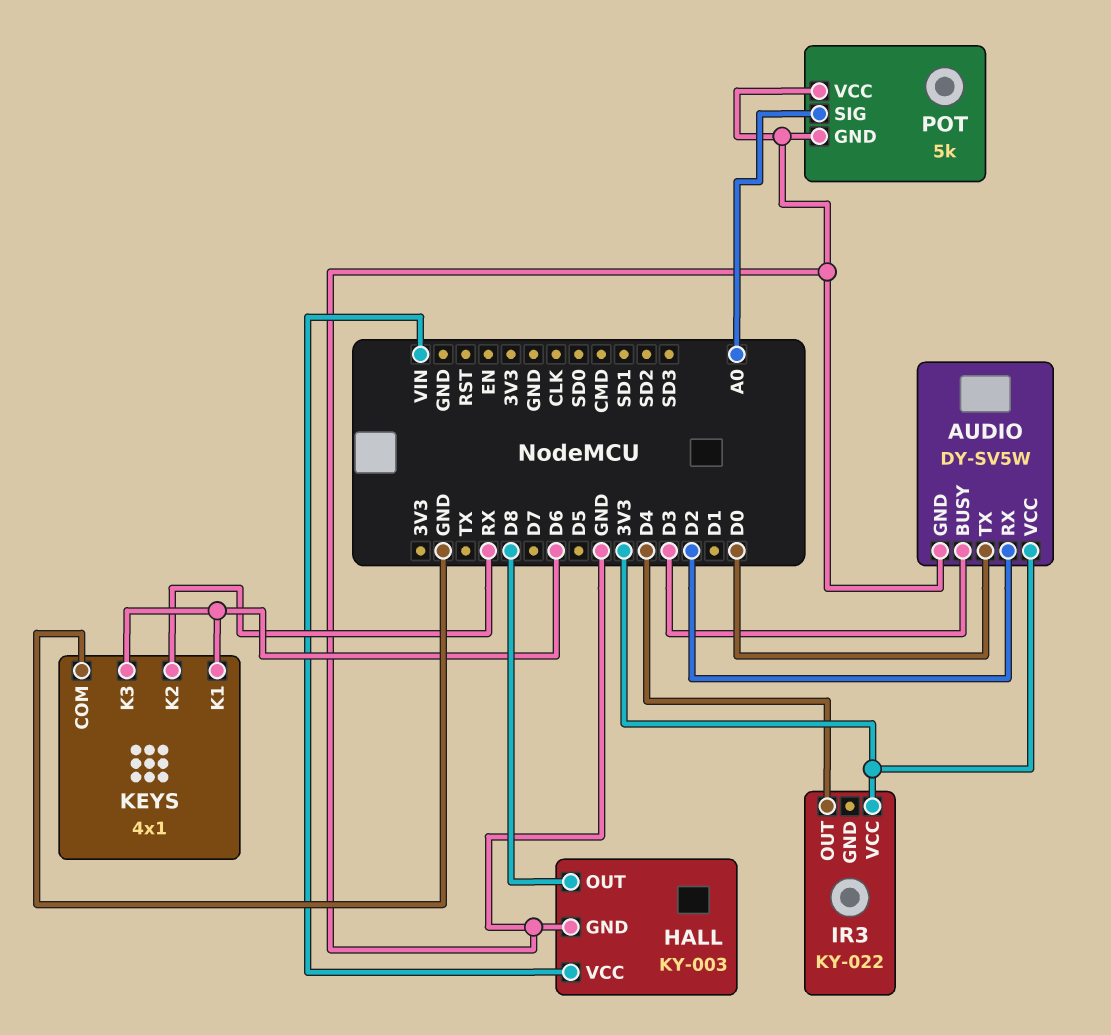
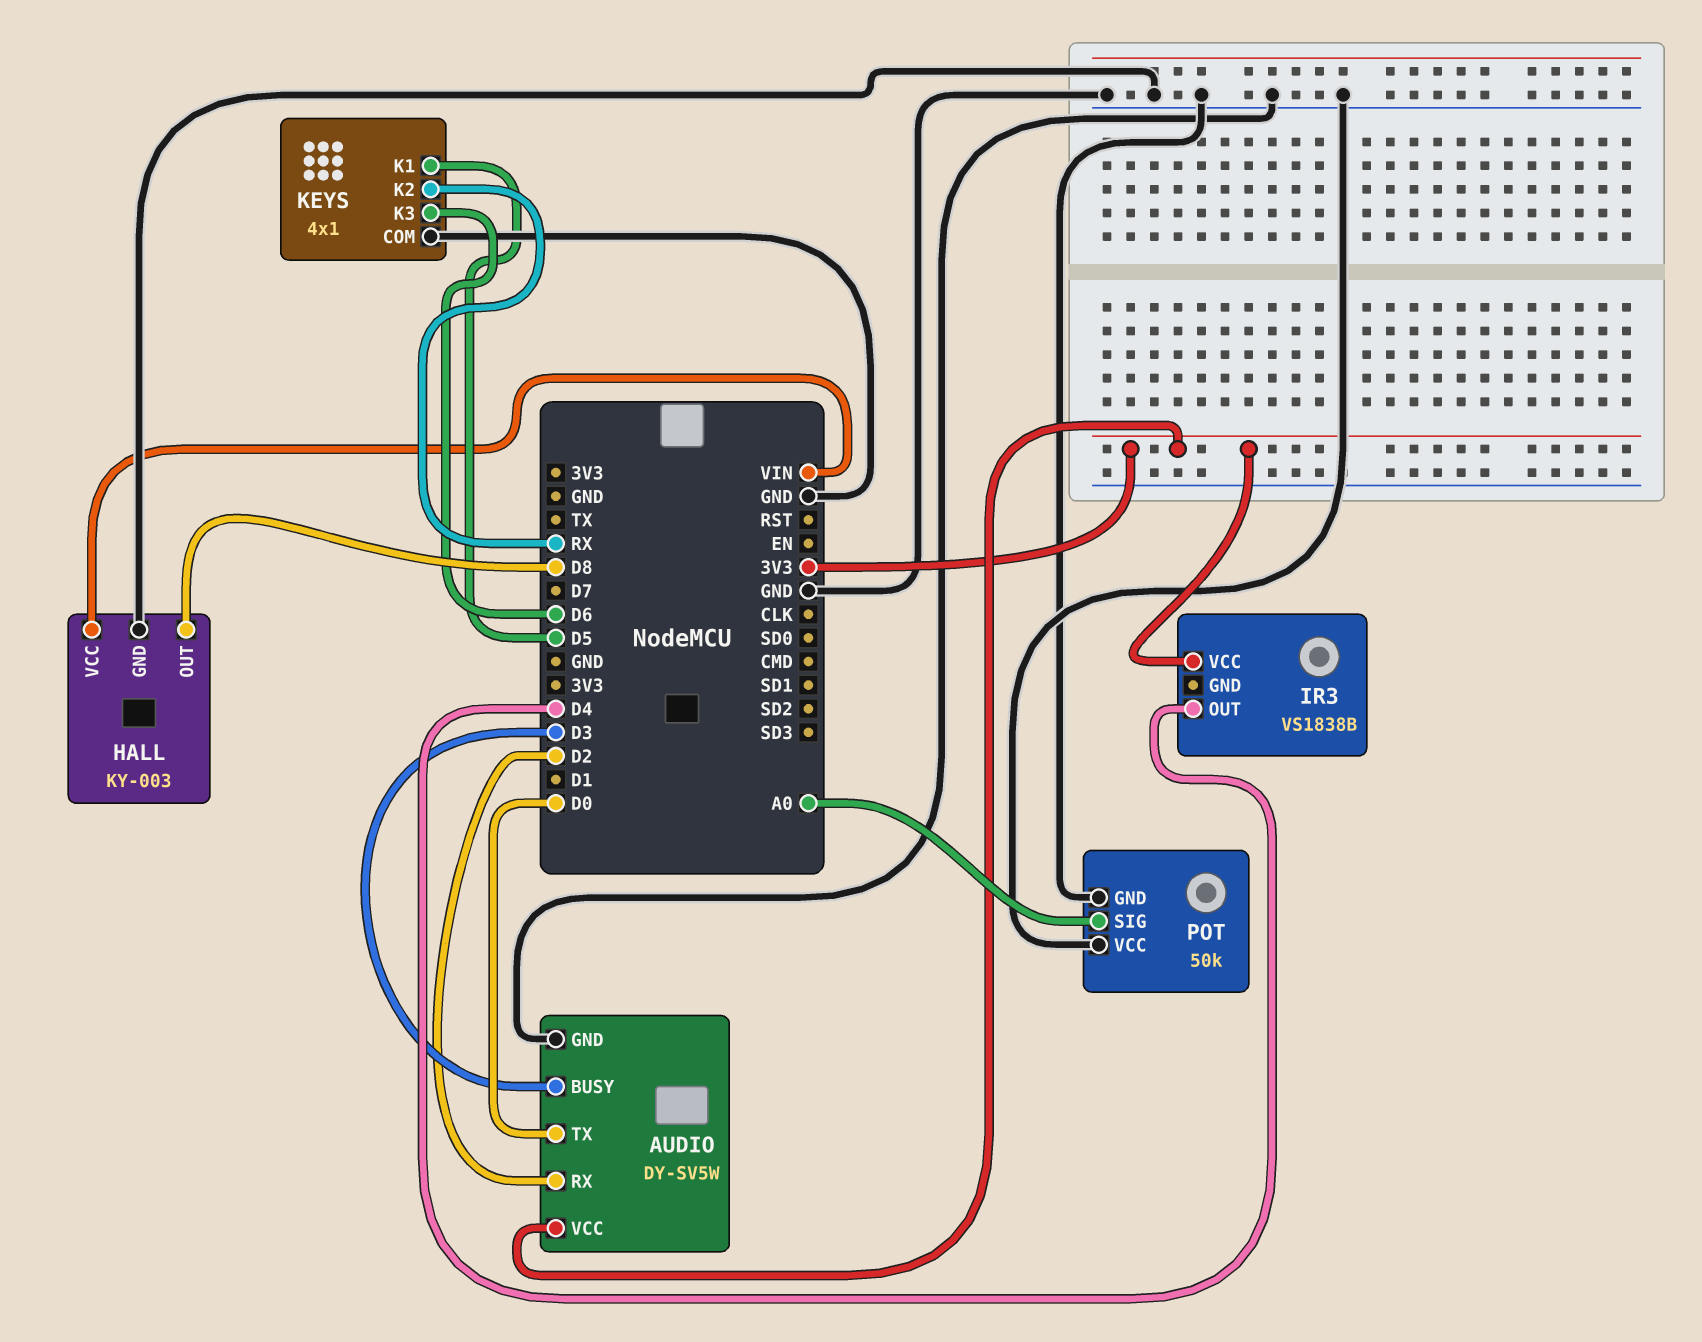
IR3: KY-022 -> VS1838B
KEYS pin K1: D6 -> D5
POT: 5k -> 50k

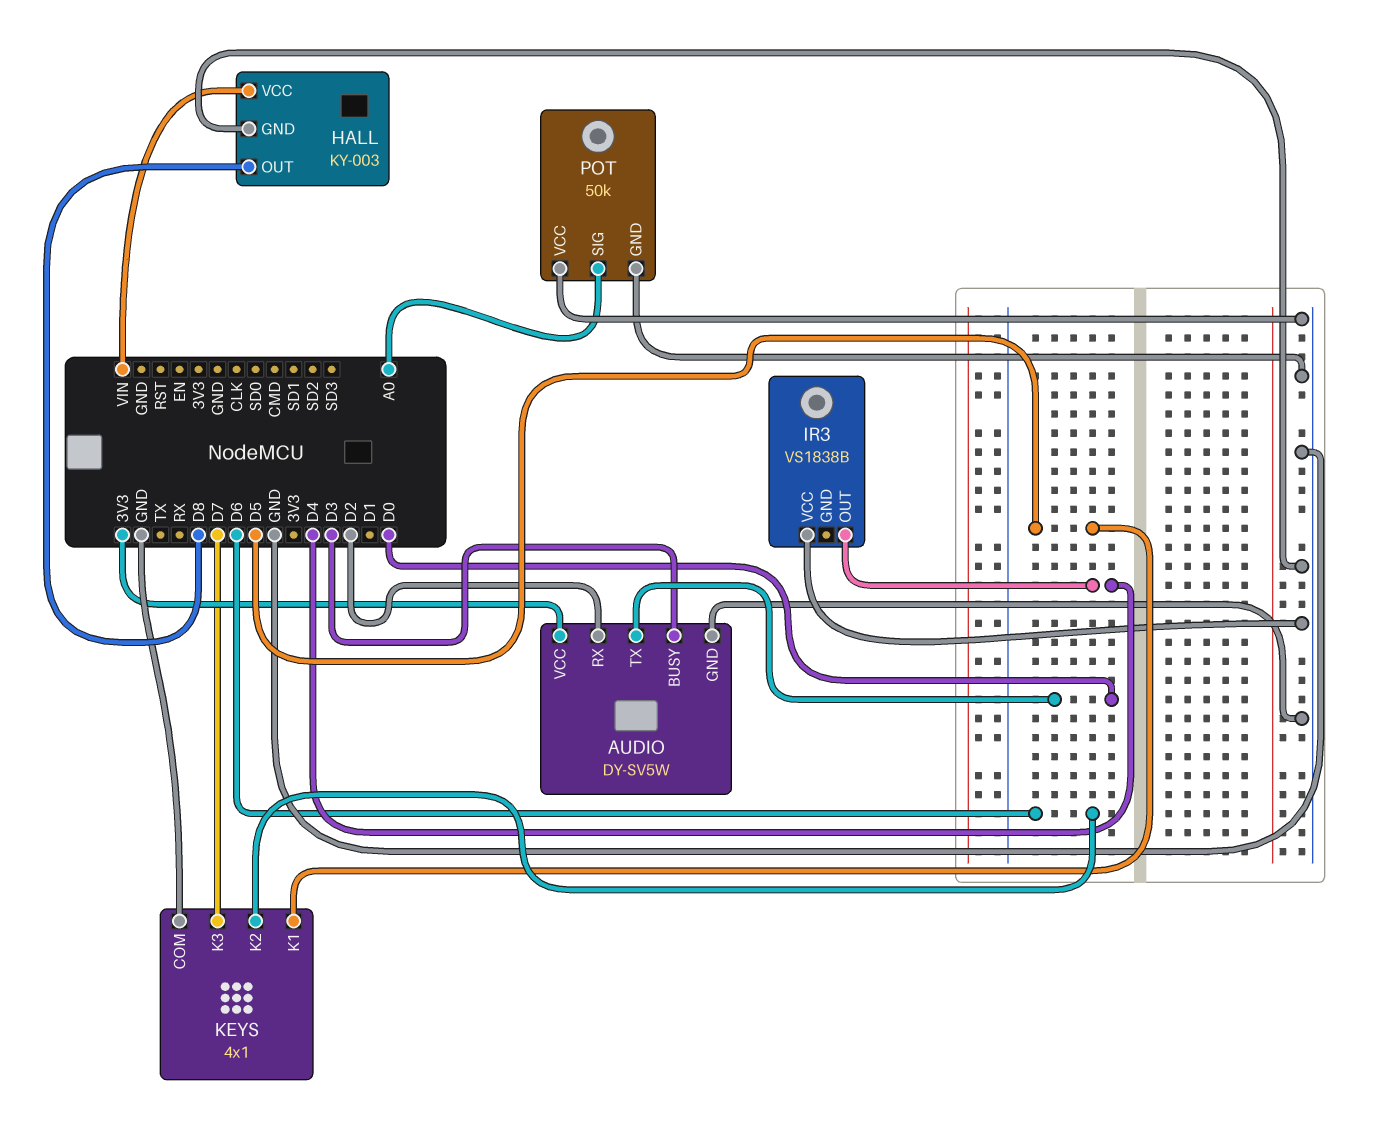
IR3 pin VCC: 3V3 -> GND
KEYS pin K2: RX -> D6
KEYS pin K3: D6 -> D7

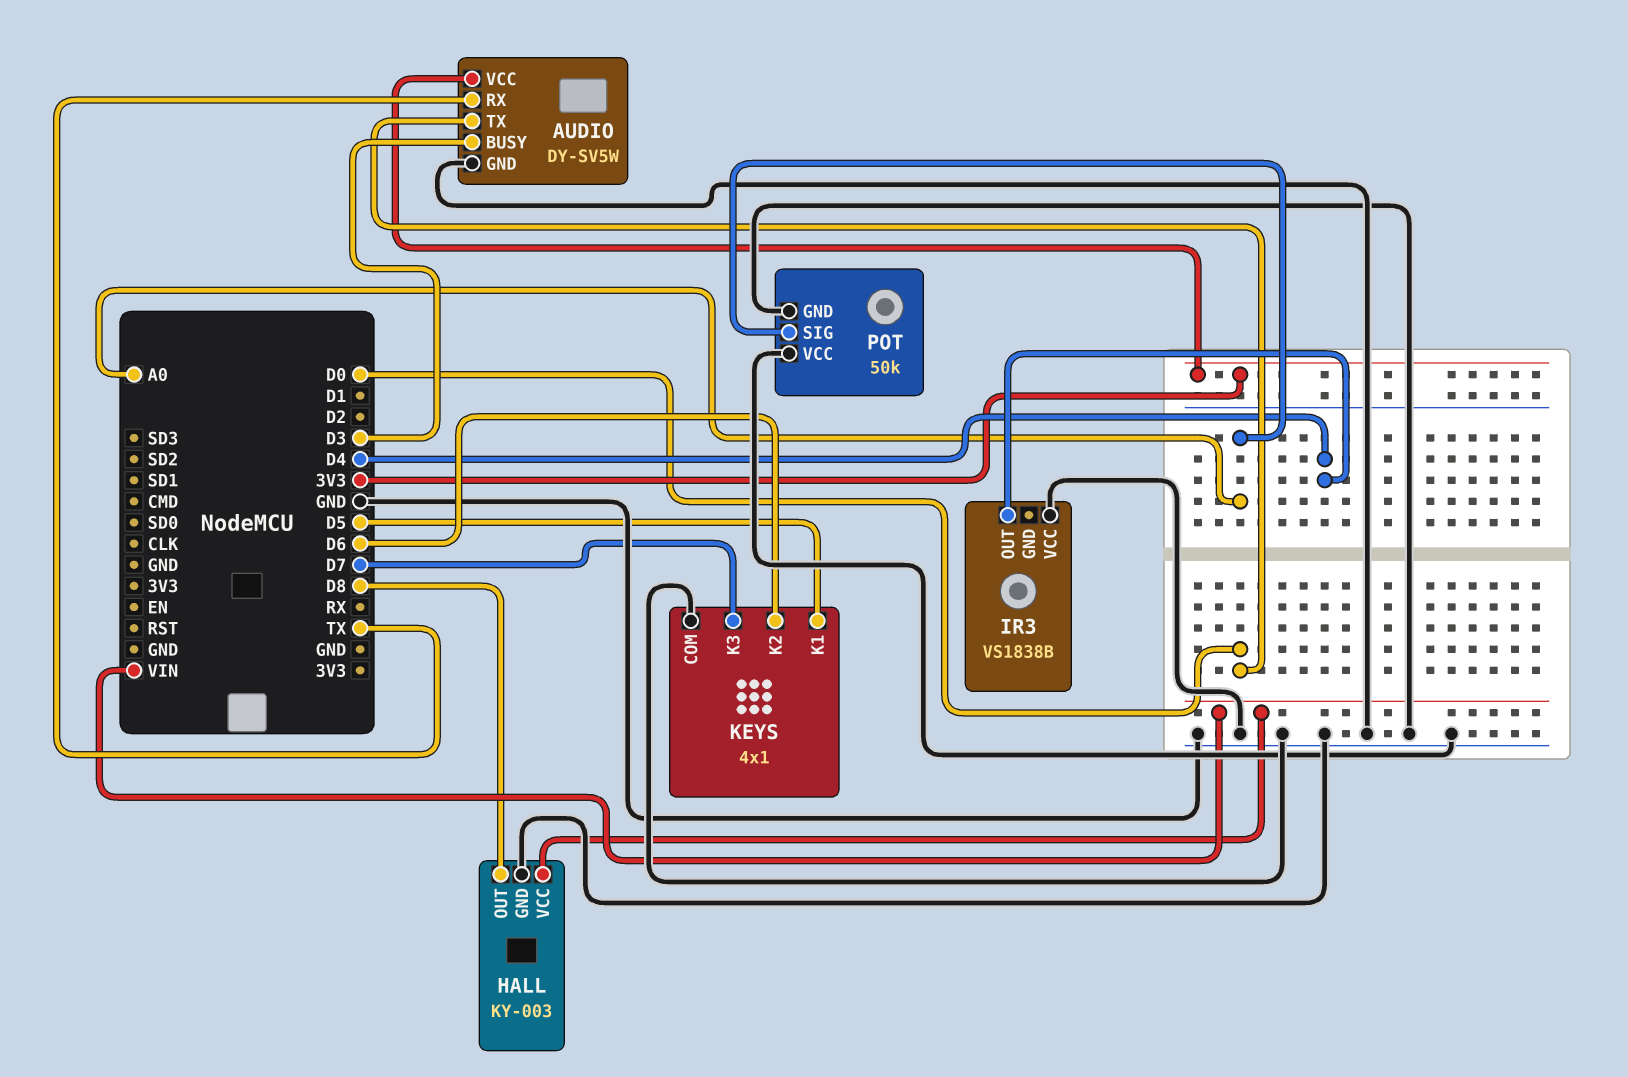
AUDIO pin RX: D2 -> TX

